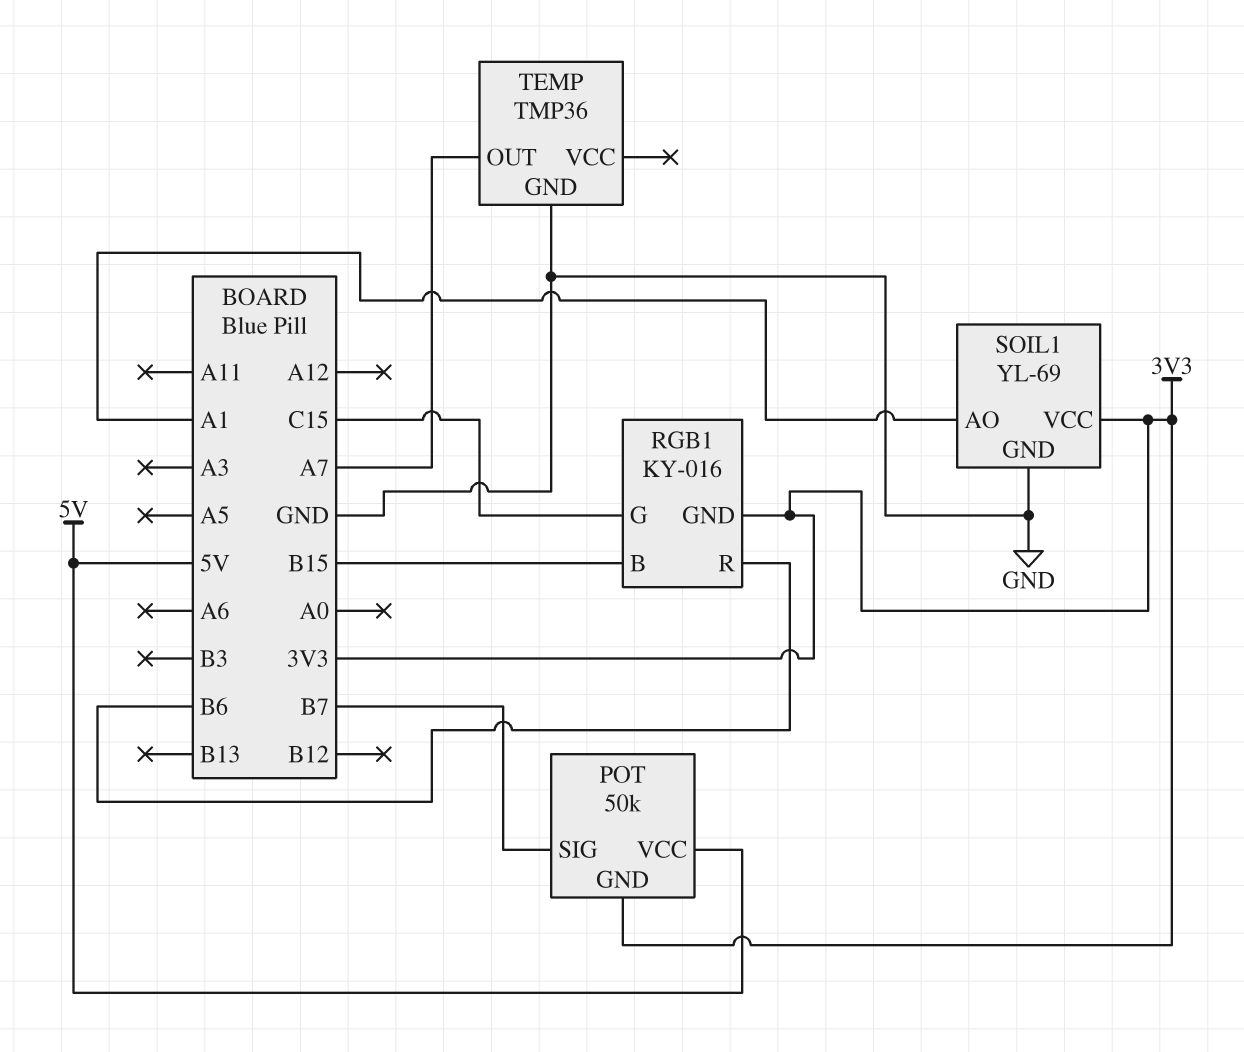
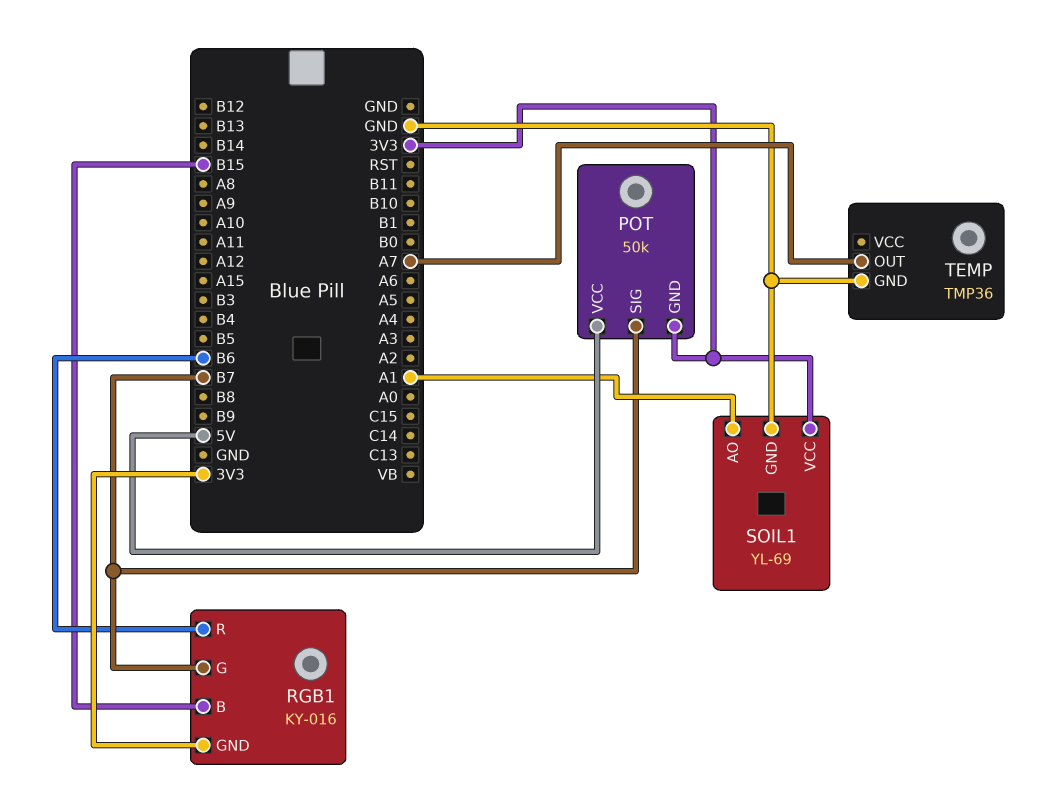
RGB1 pin G: C15 -> B7

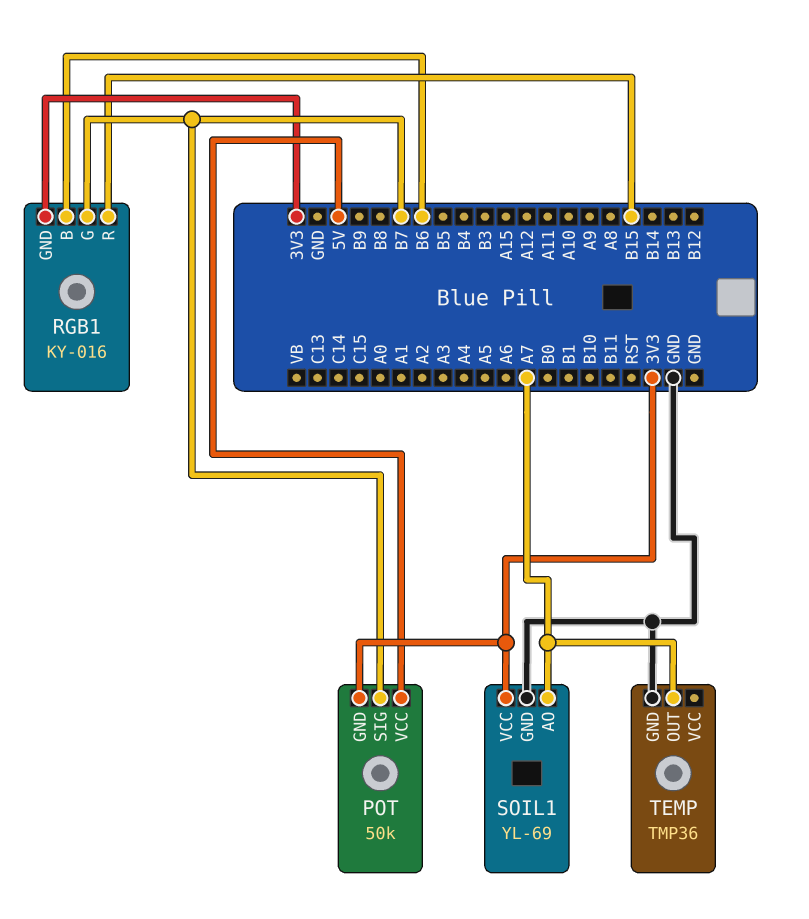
RGB1 pin B: B15 -> B6
RGB1 pin R: B6 -> B15
SOIL1 pin AO: A1 -> A7

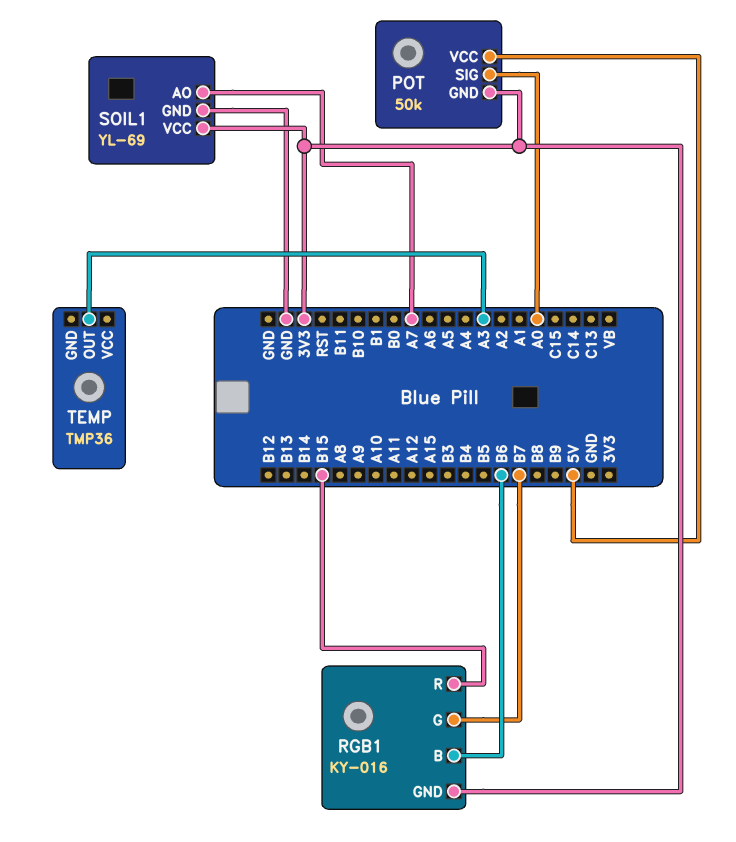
POT pin SIG: B7 -> A0
TEMP pin GND: GND -> none
TEMP pin OUT: A7 -> A3

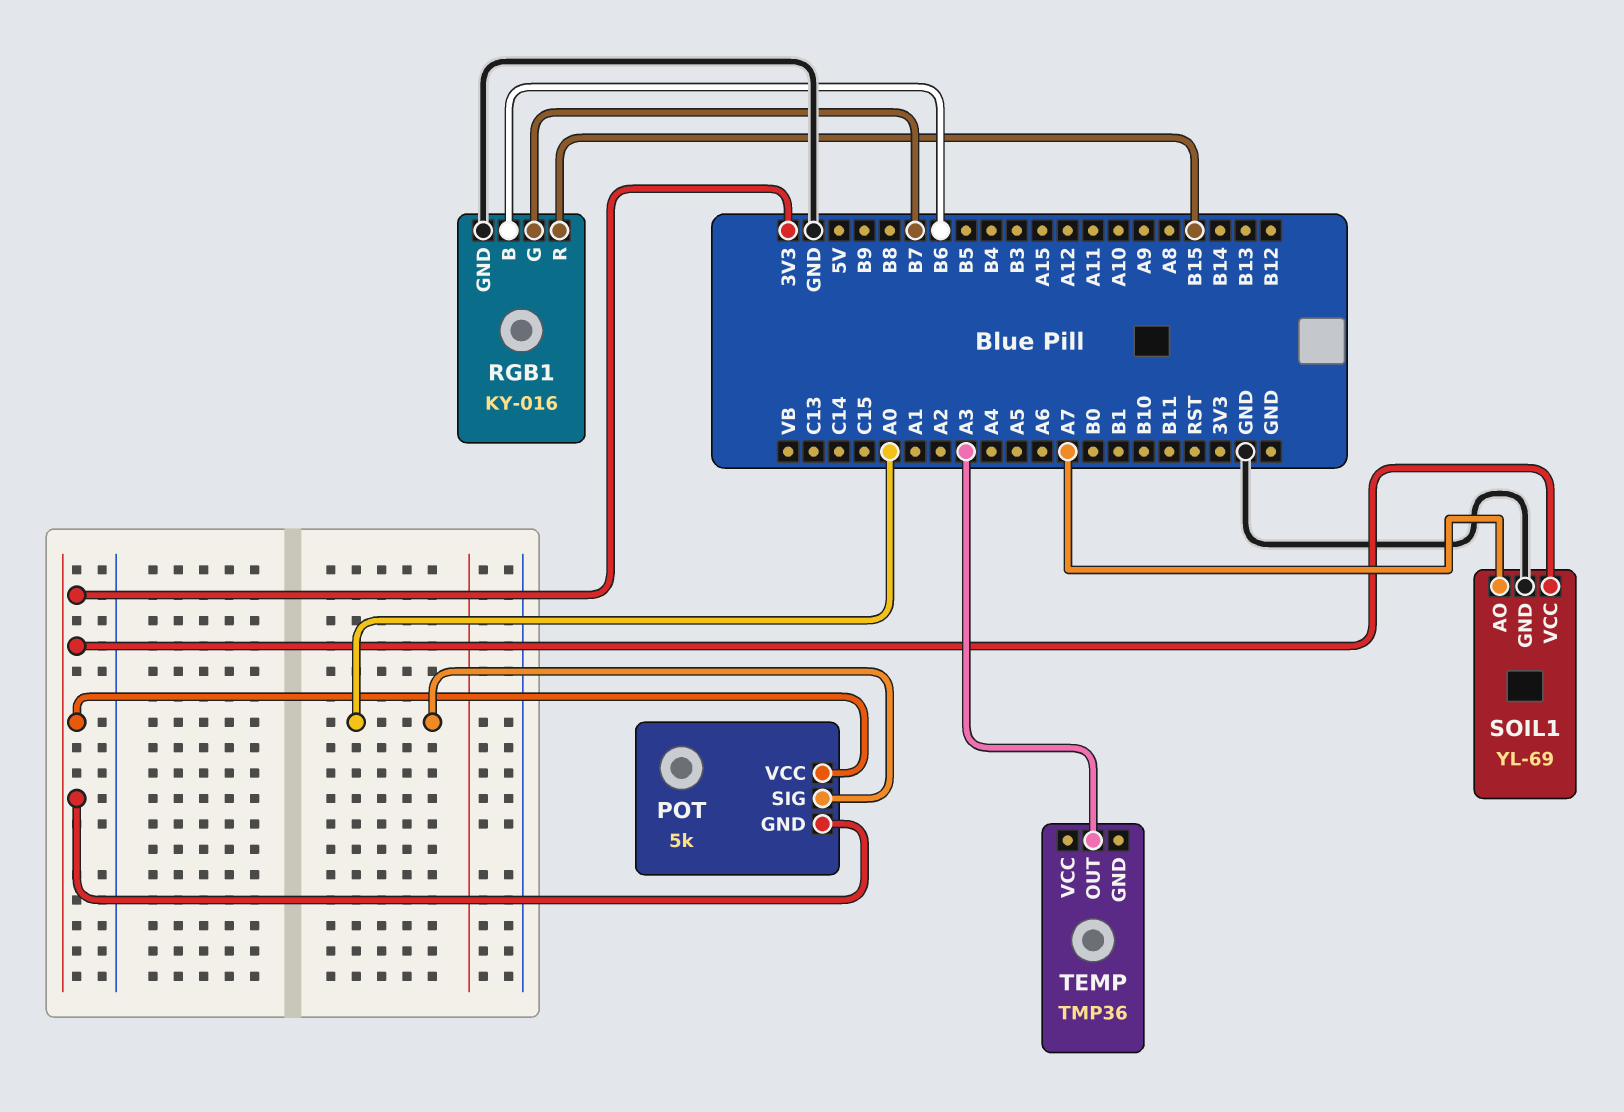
POT: 50k -> 5k
POT pin VCC: 5V -> 3V3
RGB1 pin GND: 3V3 -> GND

